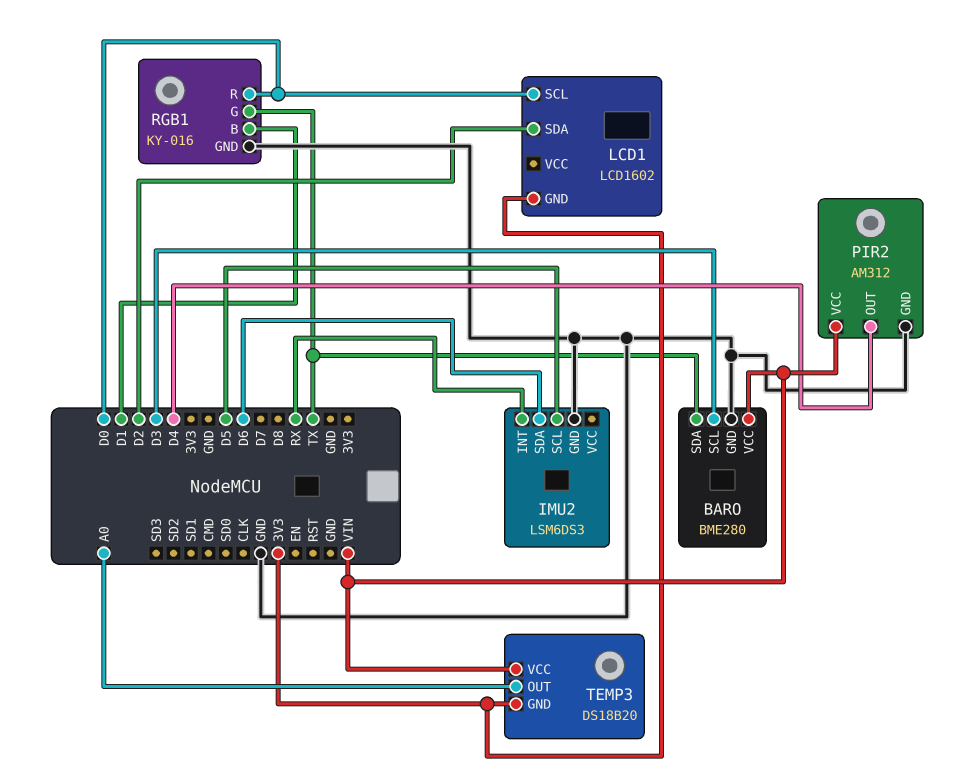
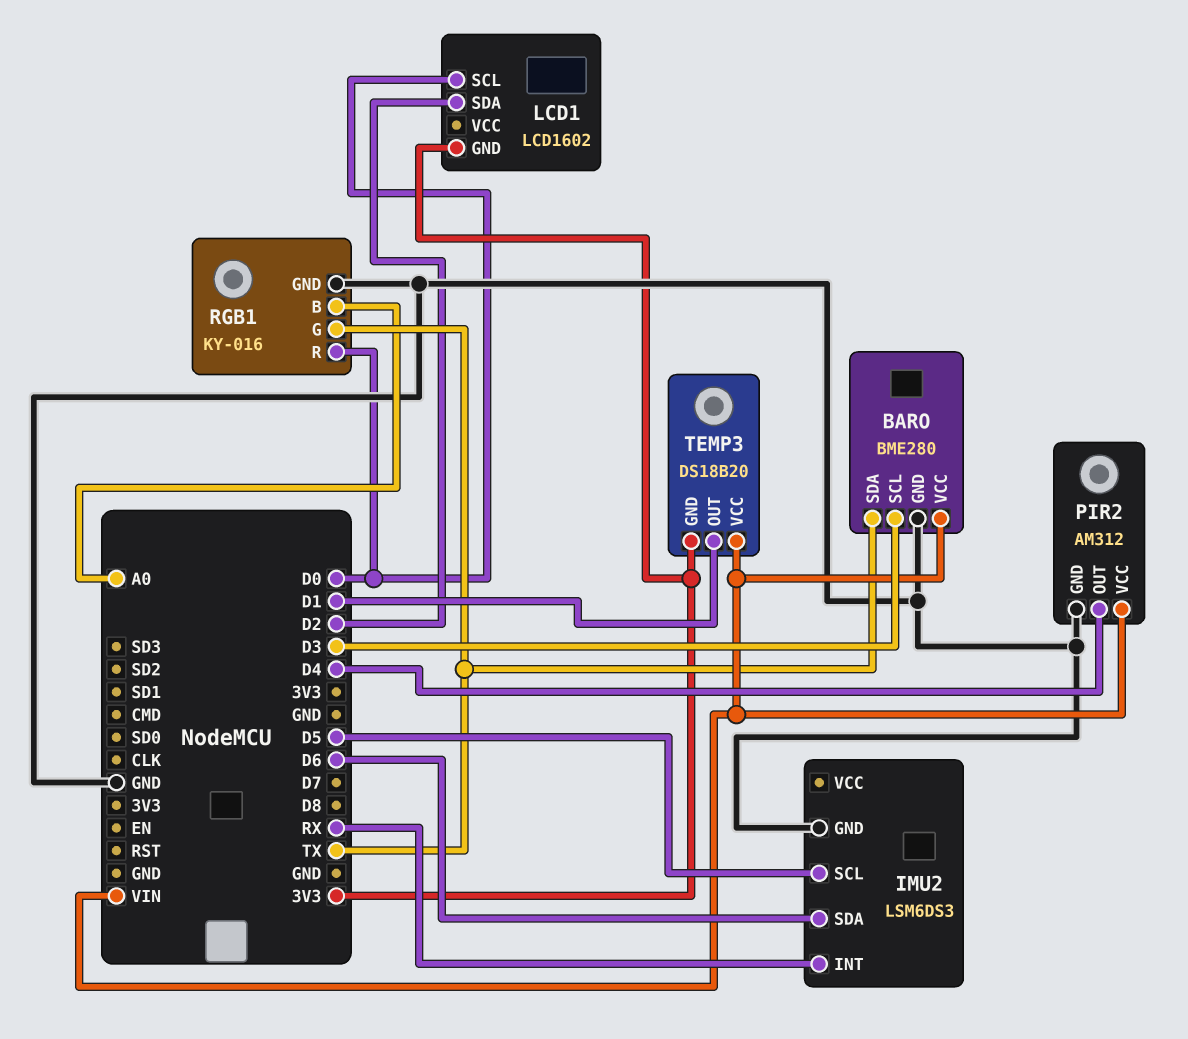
RGB1 pin B: D1 -> A0
TEMP3 pin OUT: A0 -> D1

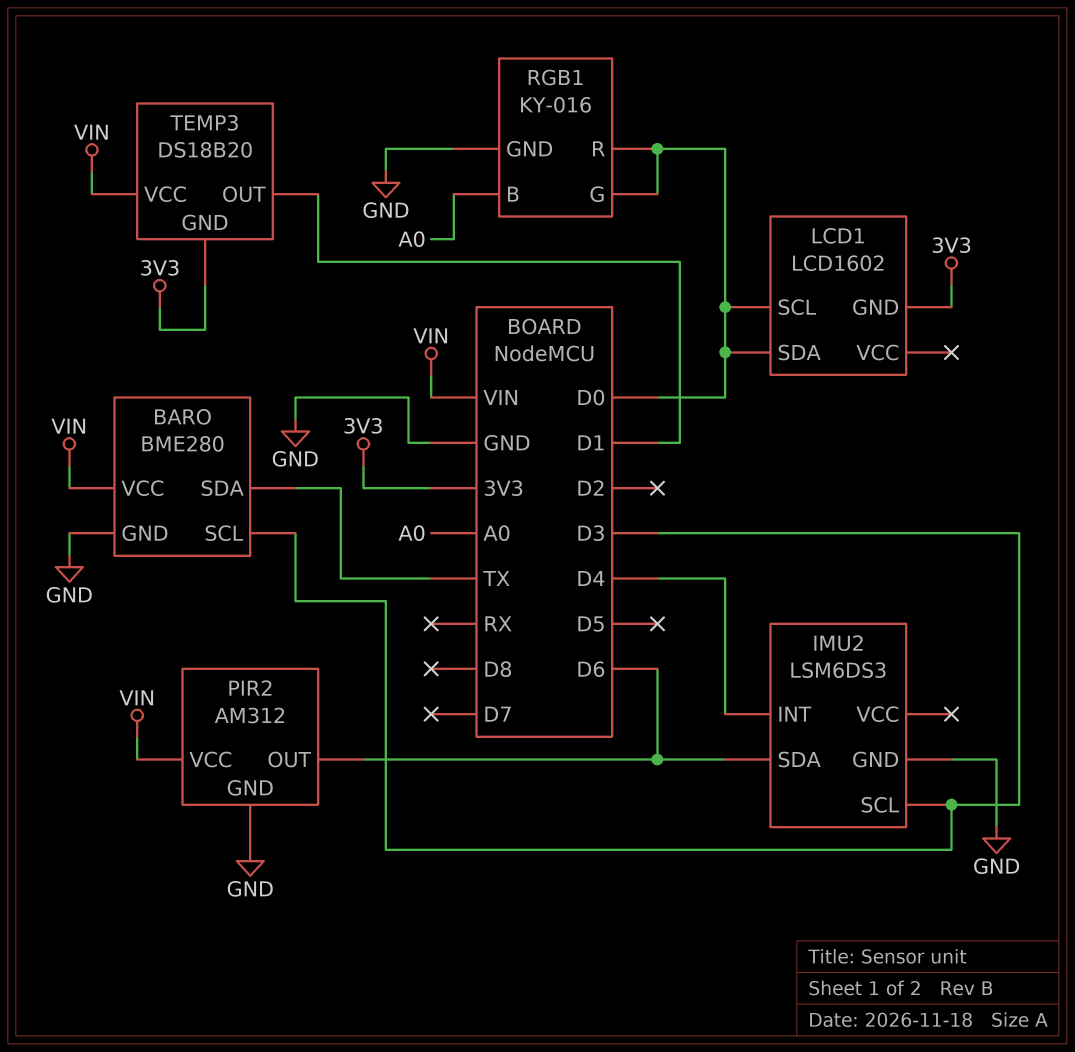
IMU2 pin INT: RX -> D4
IMU2 pin SCL: D5 -> D3
LCD1 pin SDA: D2 -> D0
PIR2 pin OUT: D4 -> D6
RGB1 pin G: TX -> D0

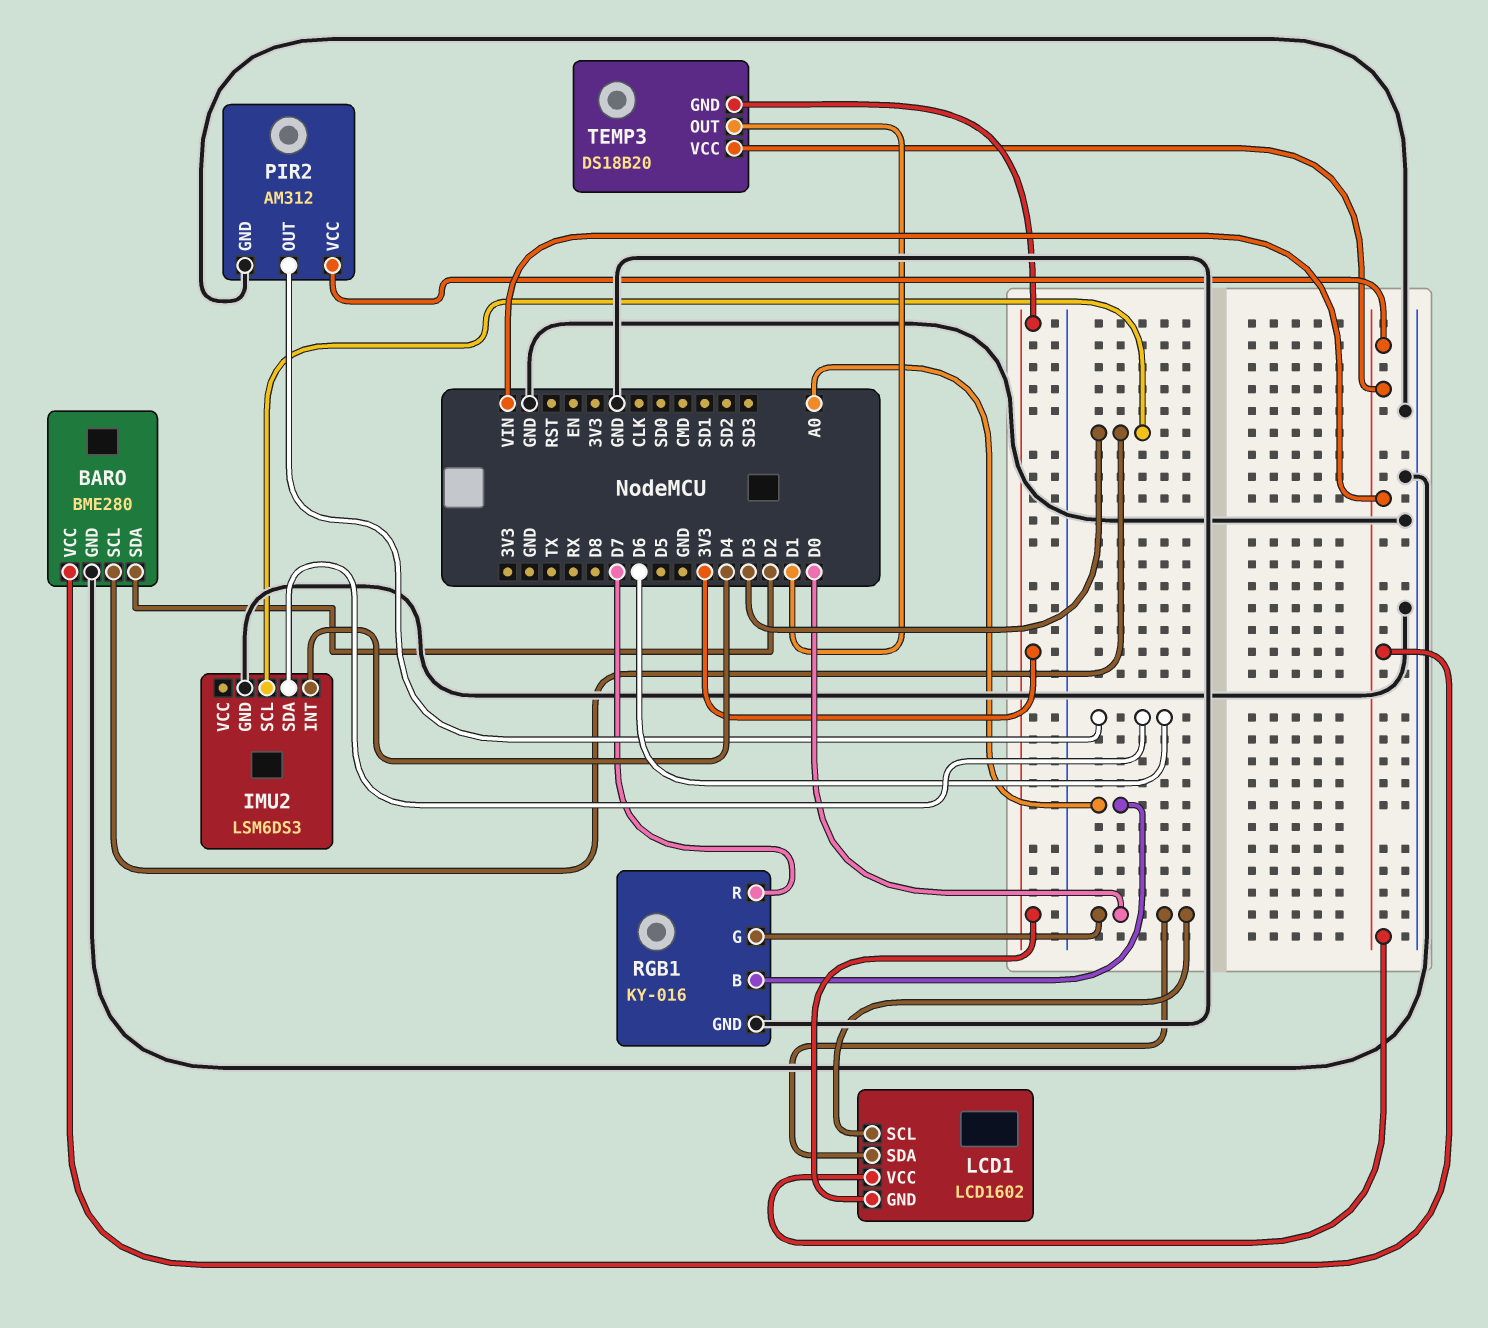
BARO pin SDA: TX -> D2
LCD1 pin VCC: none -> VIN
RGB1 pin R: D0 -> D7

